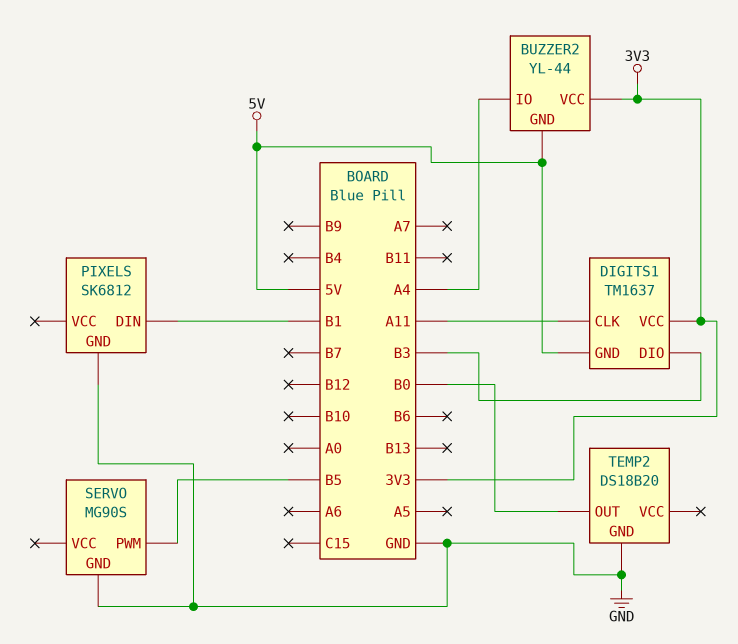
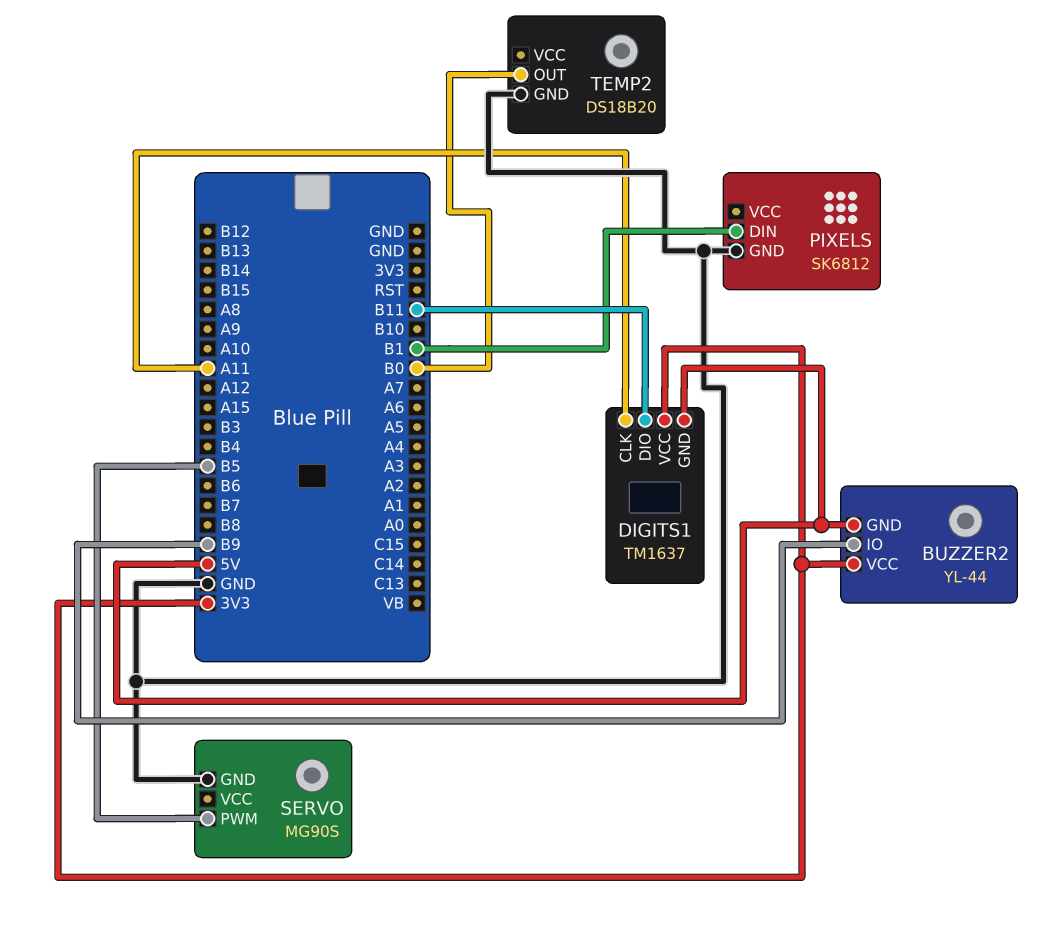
BUZZER2 pin IO: A4 -> B9
DIGITS1 pin DIO: B3 -> B11

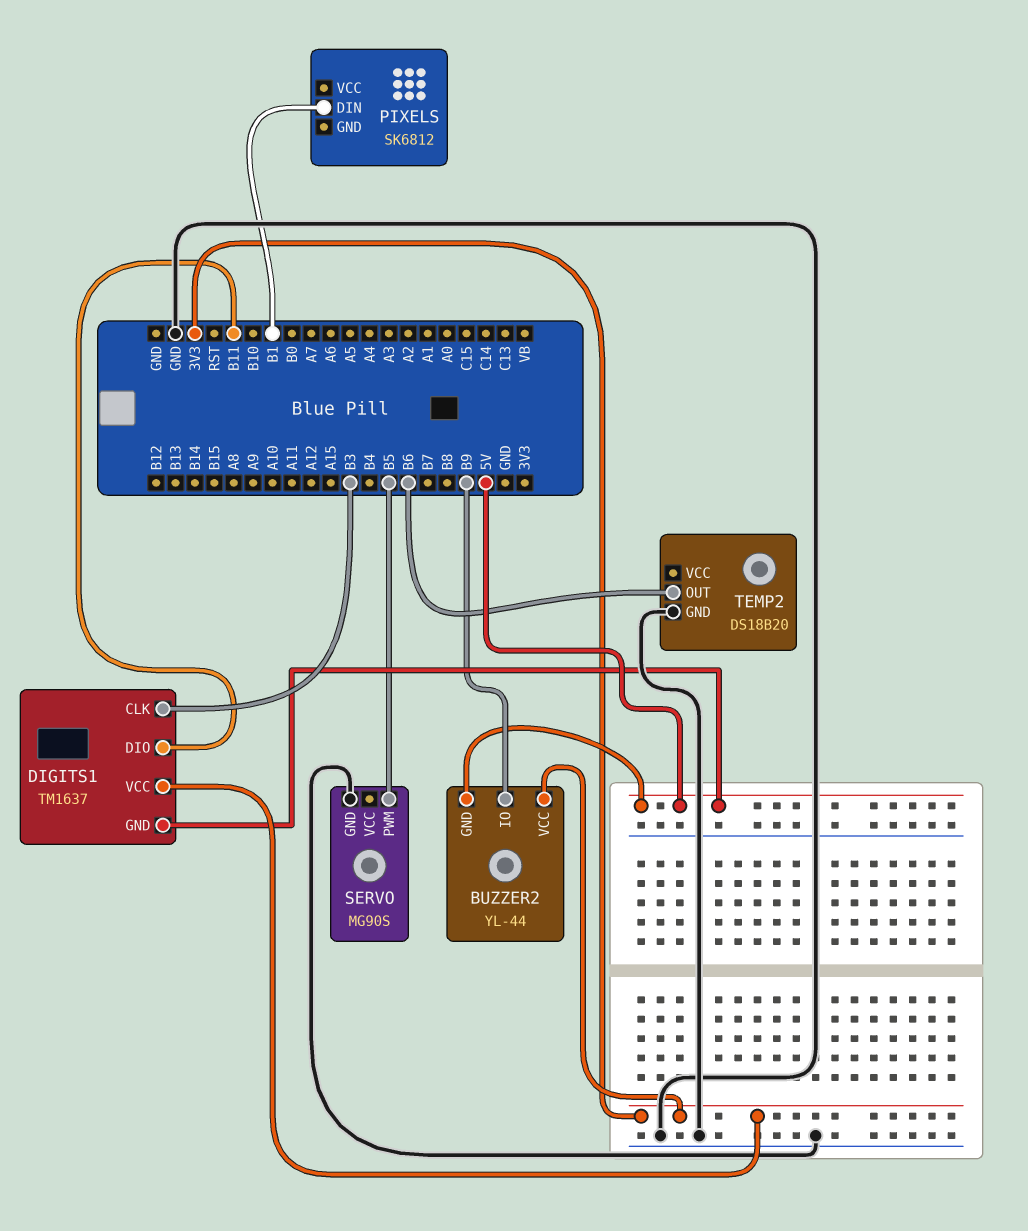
DIGITS1 pin CLK: A11 -> B3
PIXELS pin GND: GND -> none
TEMP2 pin OUT: B0 -> B6

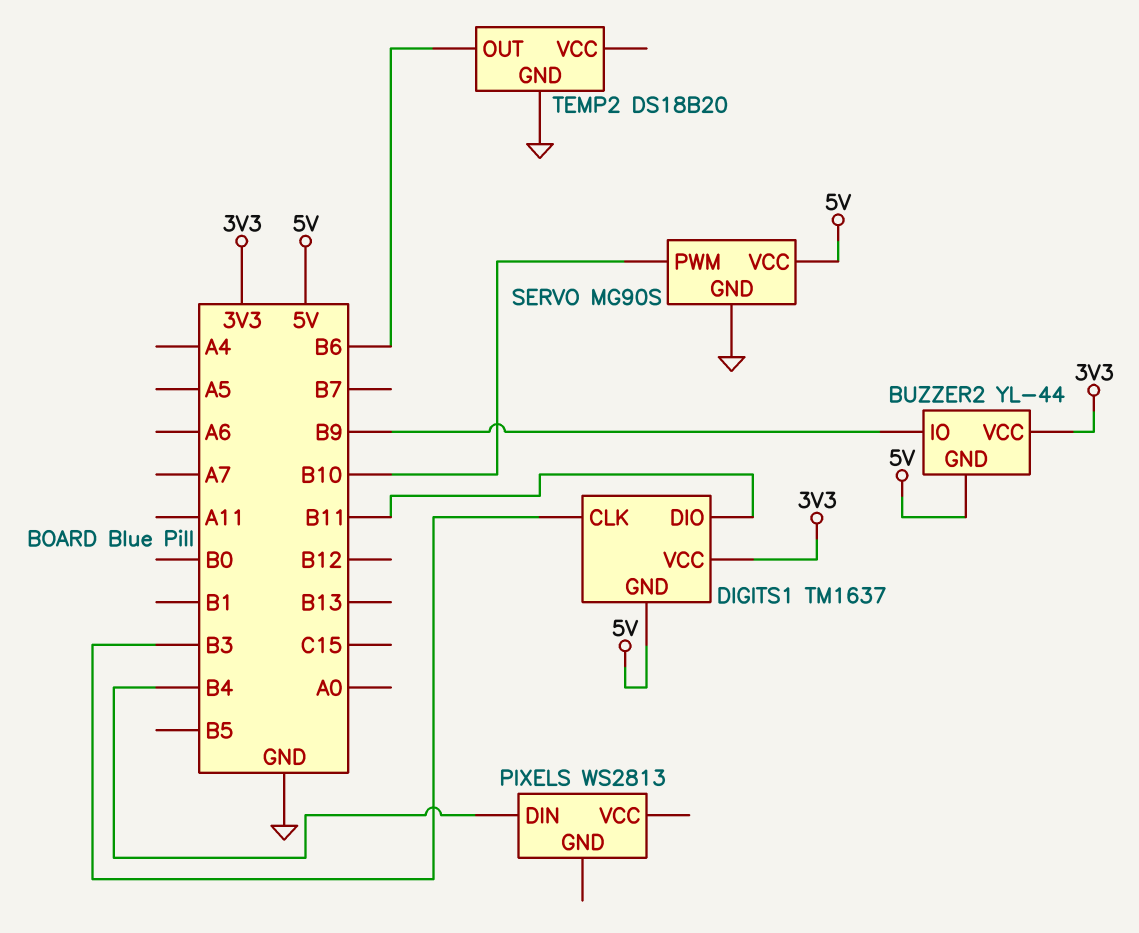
PIXELS: SK6812 -> WS2813
PIXELS pin DIN: B1 -> B4
SERVO pin PWM: B5 -> B10
SERVO pin VCC: none -> 5V

